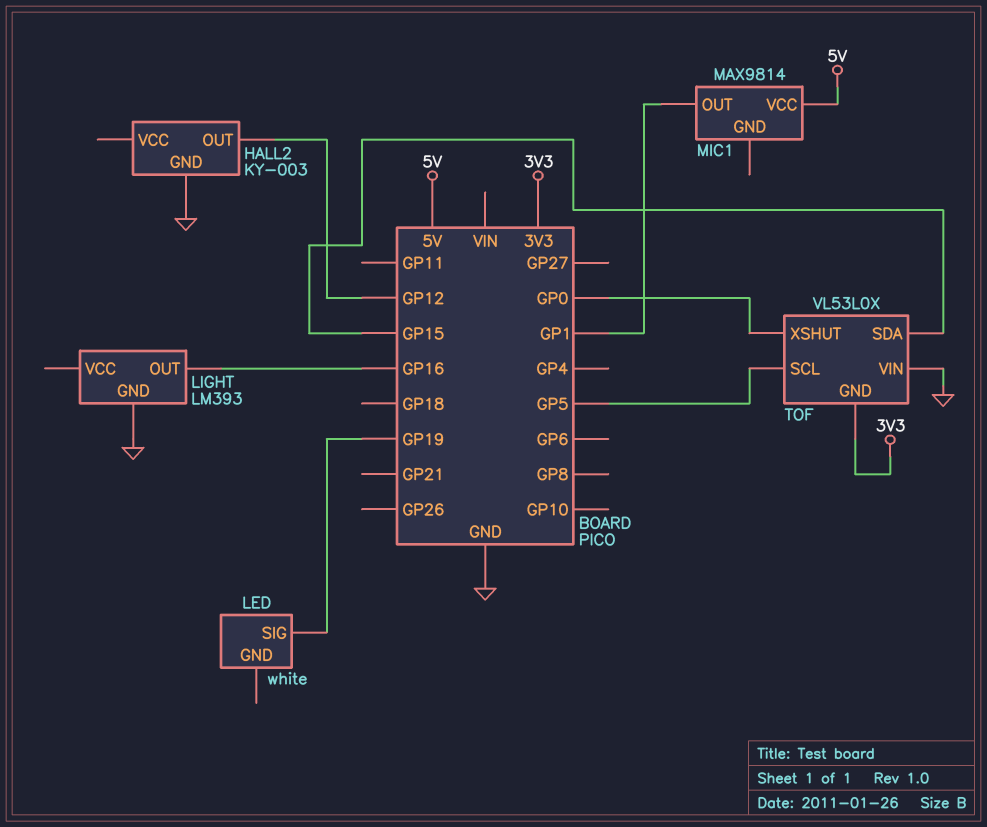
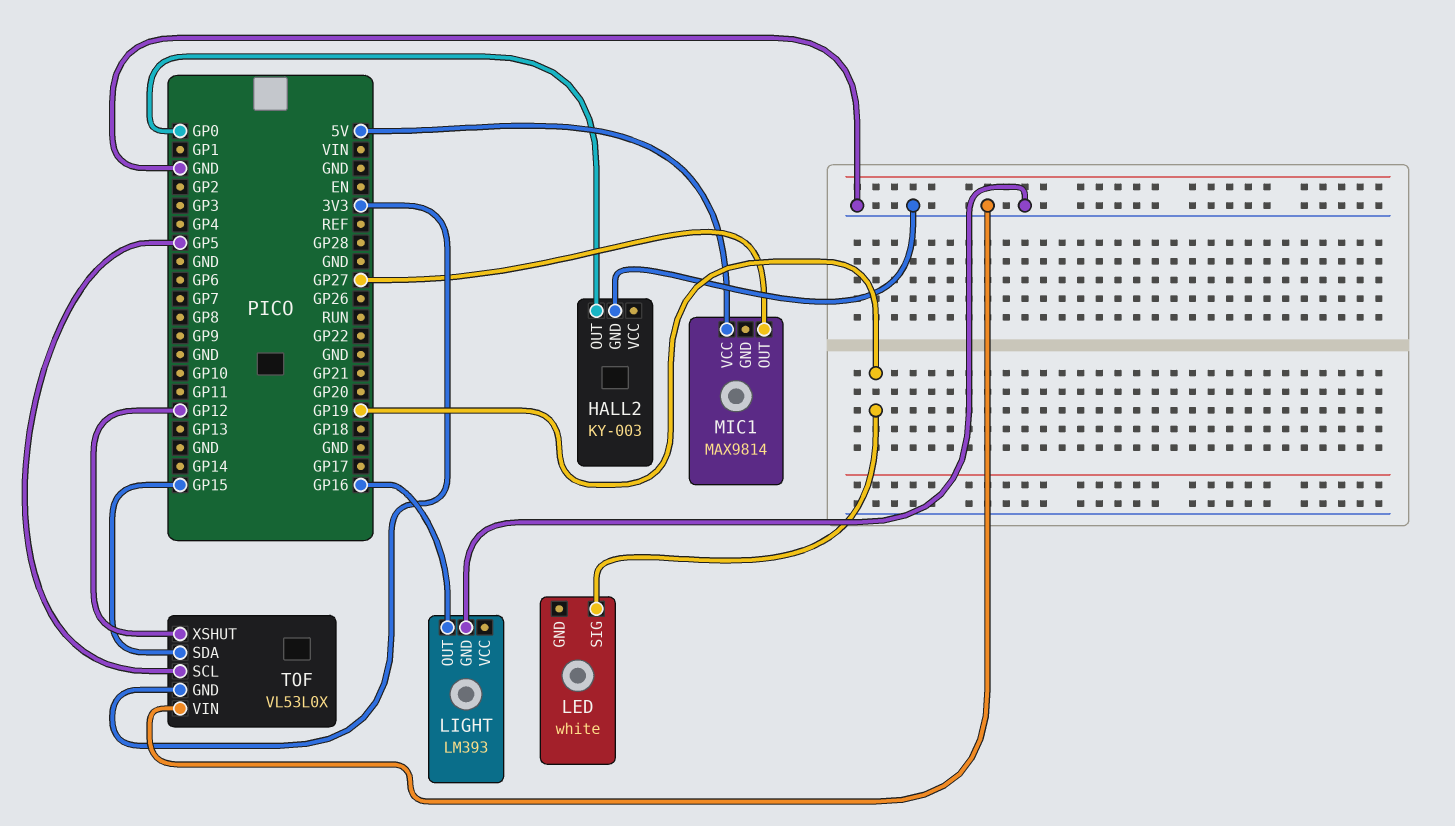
HALL2 pin OUT: GP12 -> GP0
MIC1 pin OUT: GP1 -> GP27
TOF pin XSHUT: GP0 -> GP12

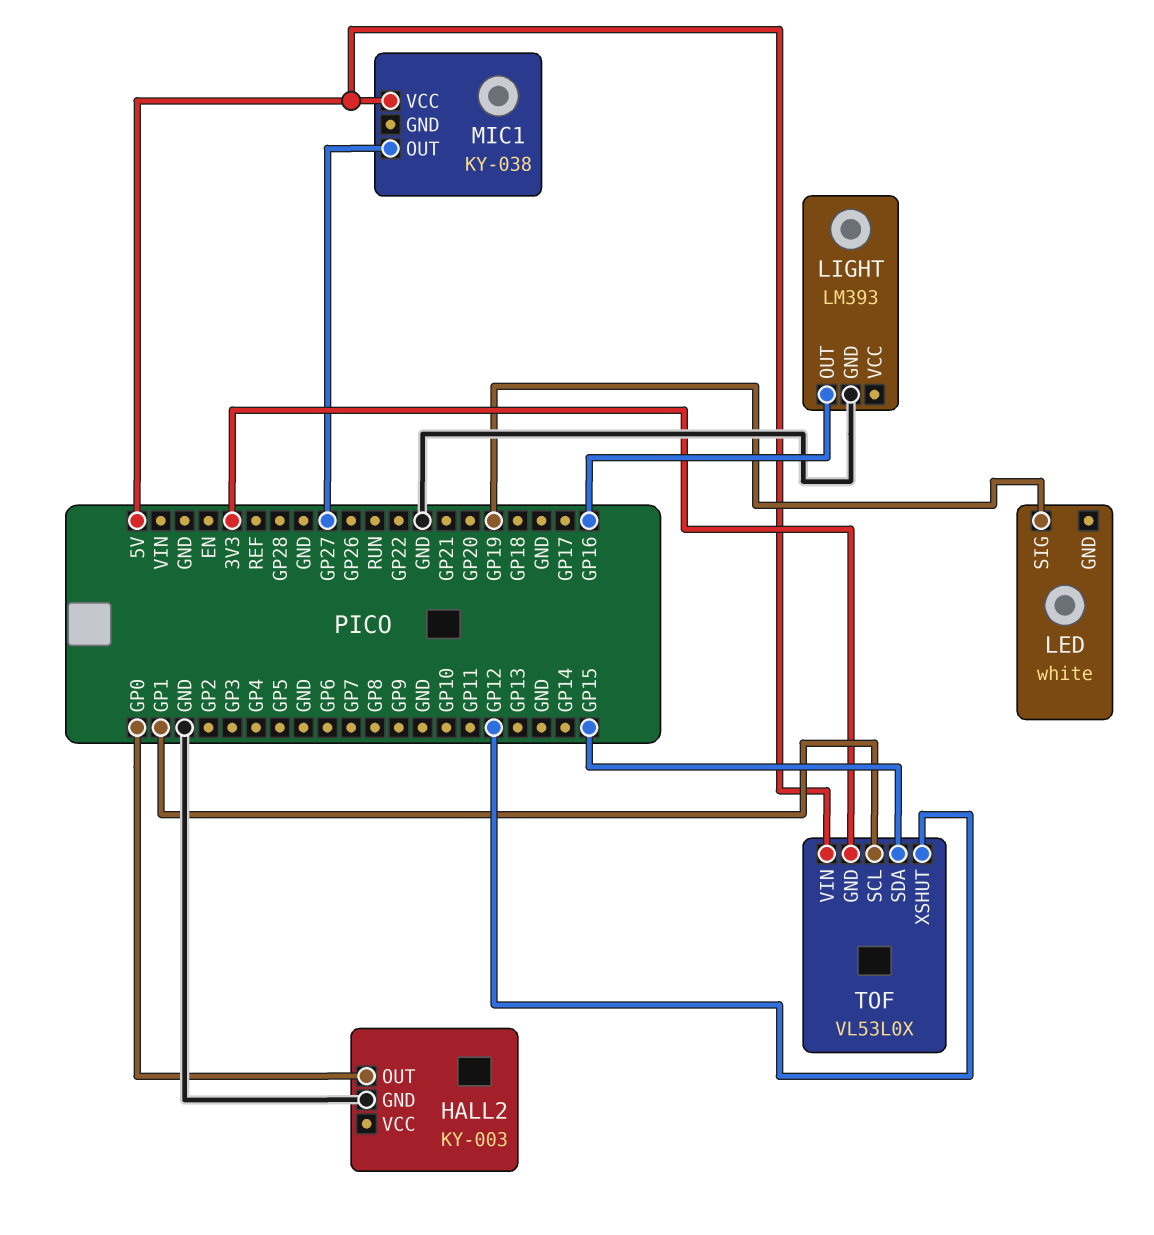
MIC1: MAX9814 -> KY-038
TOF pin SCL: GP5 -> GP1
TOF pin VIN: GND -> 5V

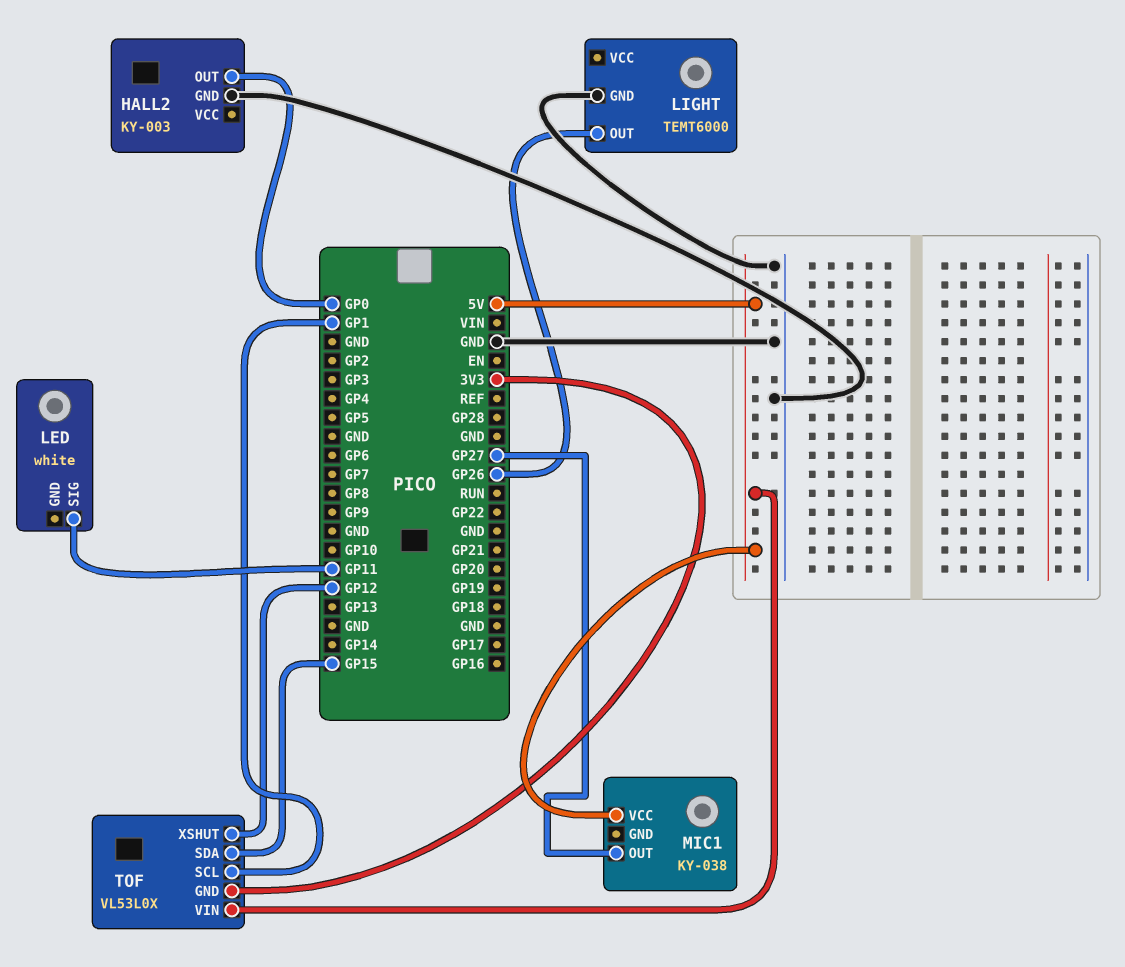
LED pin SIG: GP19 -> GP11
LIGHT: LM393 -> TEMT6000
LIGHT pin OUT: GP16 -> GP26

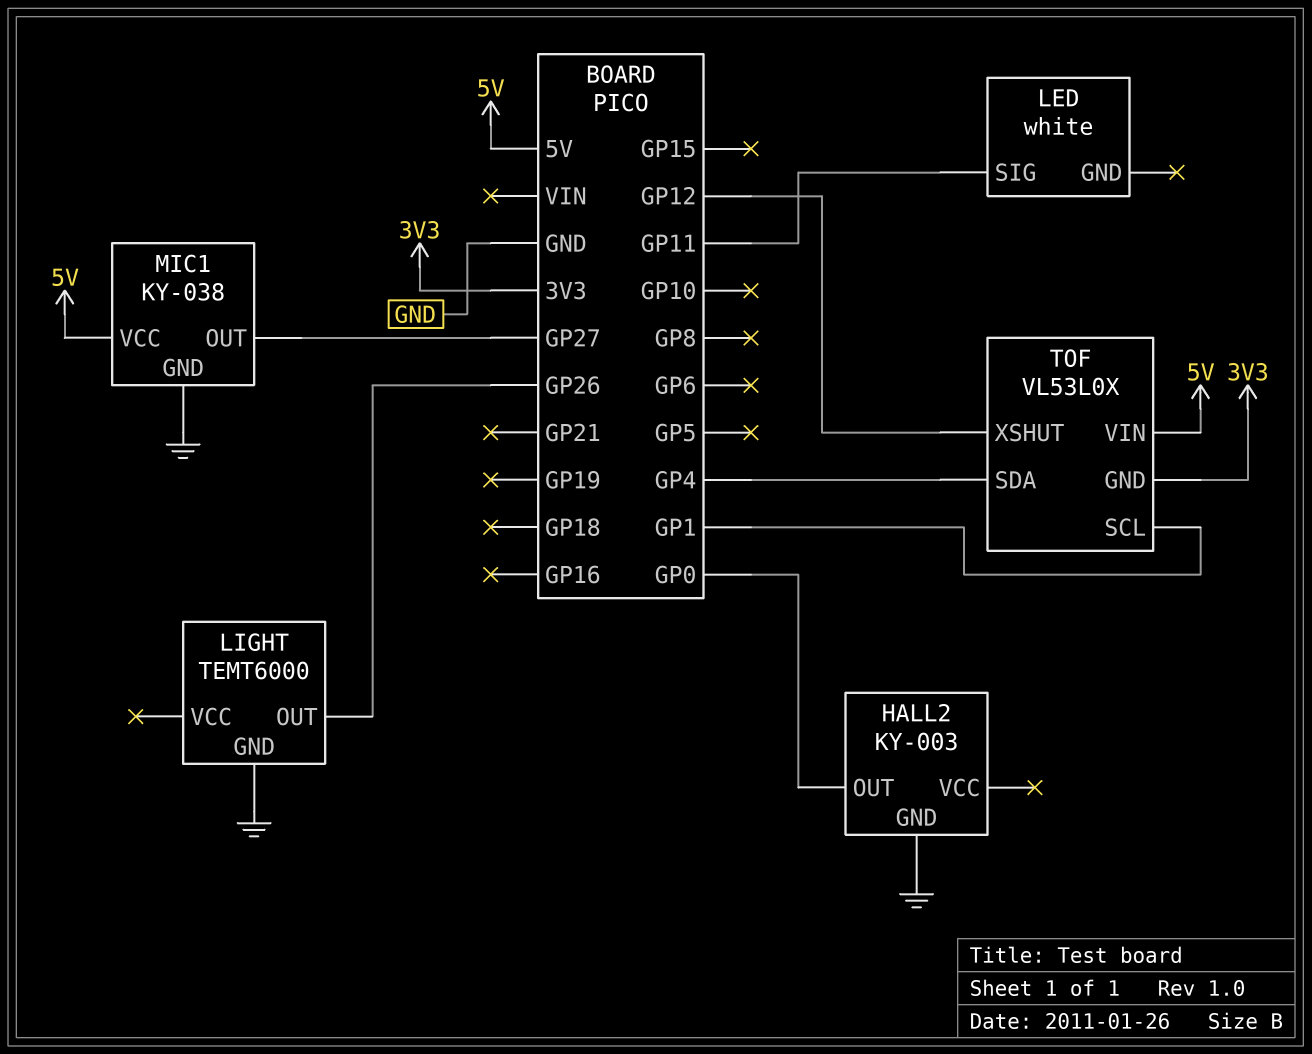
MIC1 pin GND: none -> GND
TOF pin SDA: GP15 -> GP4

